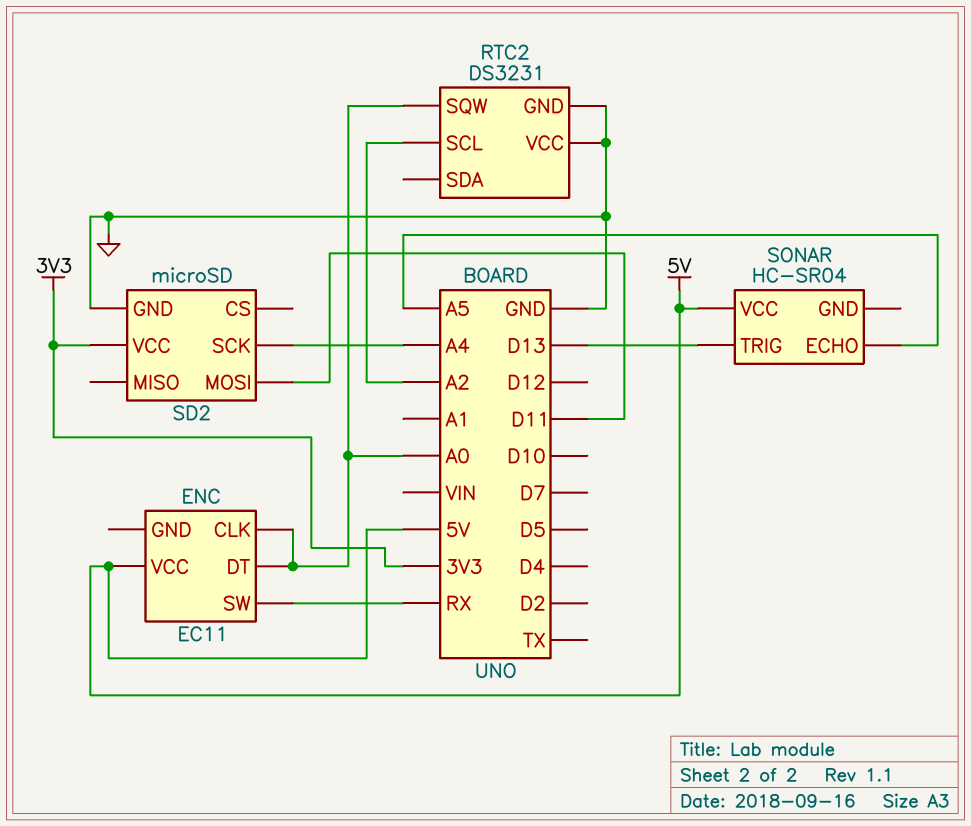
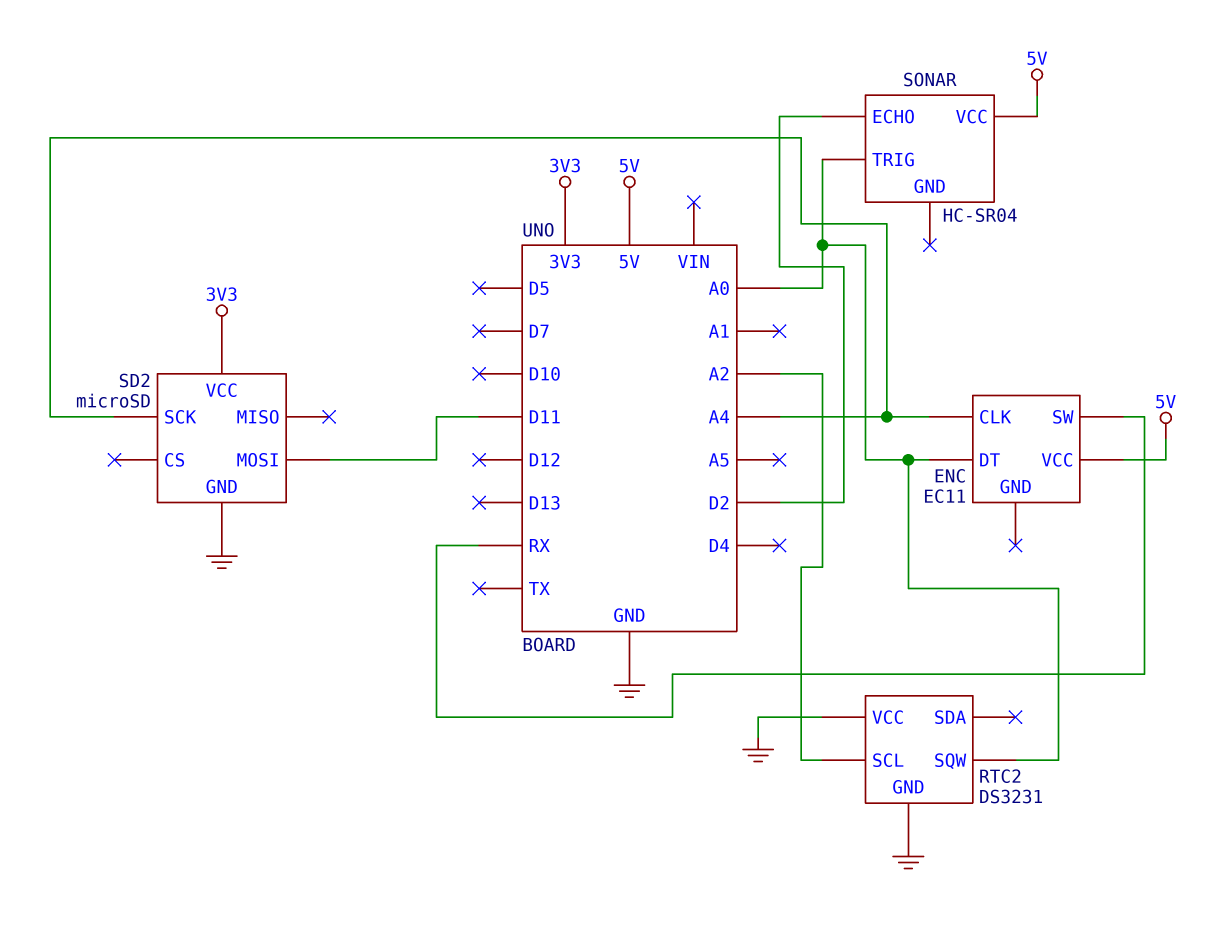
ENC pin CLK: A0 -> A4
SONAR pin ECHO: A5 -> D2
SONAR pin TRIG: D13 -> A0

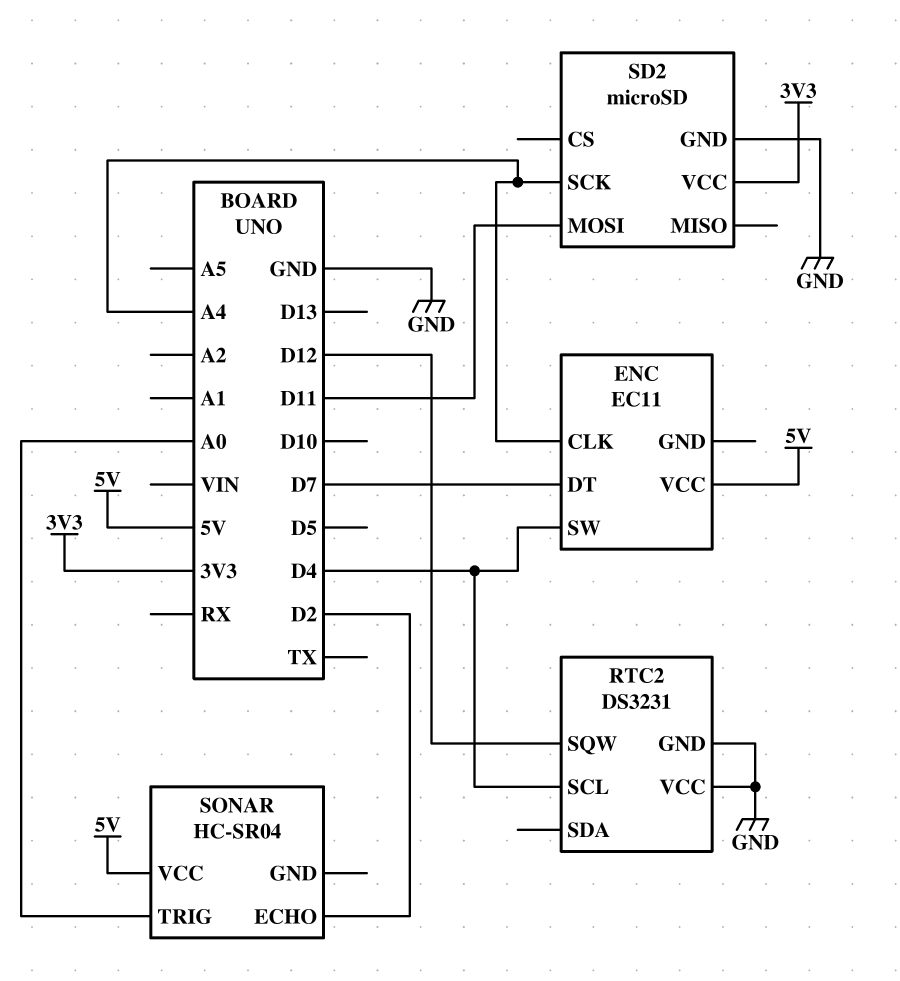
ENC pin DT: A0 -> D7
ENC pin SW: RX -> D4
RTC2 pin SCL: A2 -> D4
RTC2 pin SQW: A0 -> D12

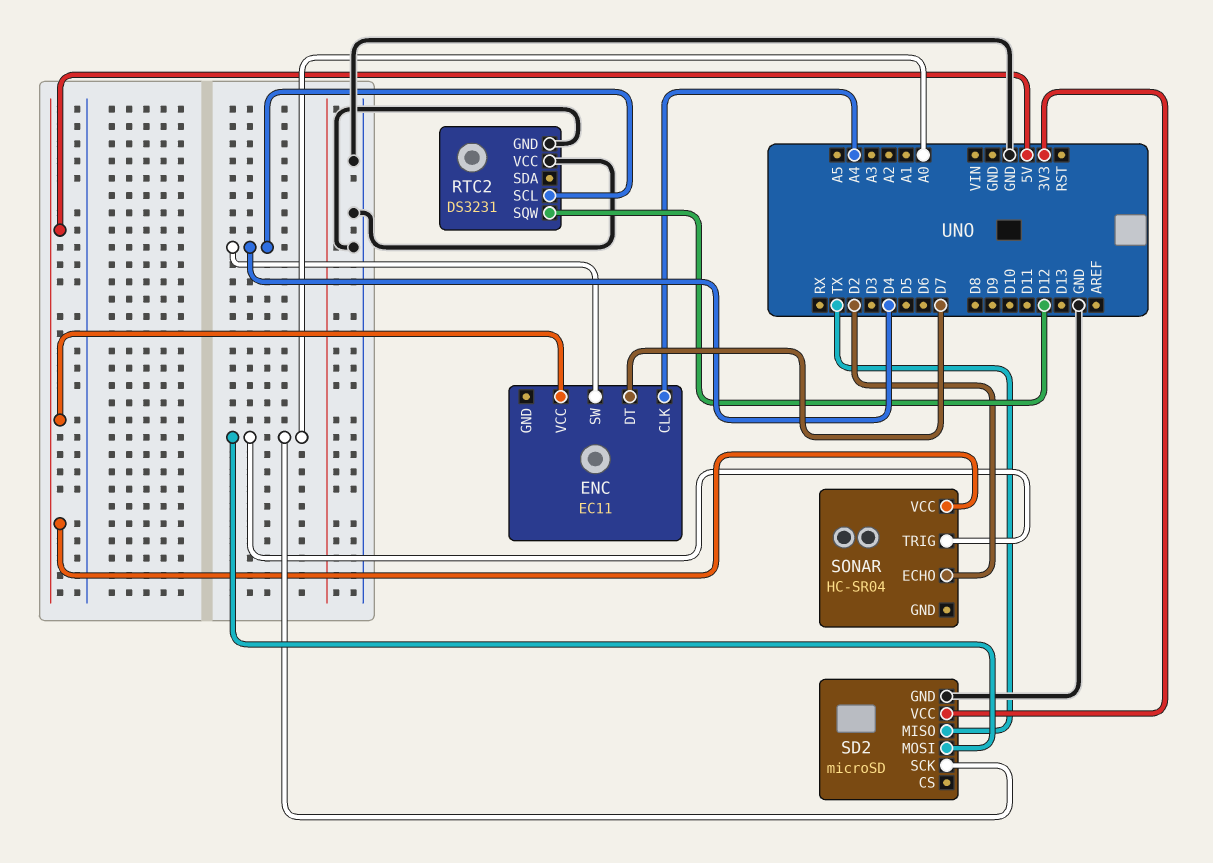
SD2 pin MISO: none -> TX
SD2 pin MOSI: D11 -> A0
SD2 pin SCK: A4 -> A0

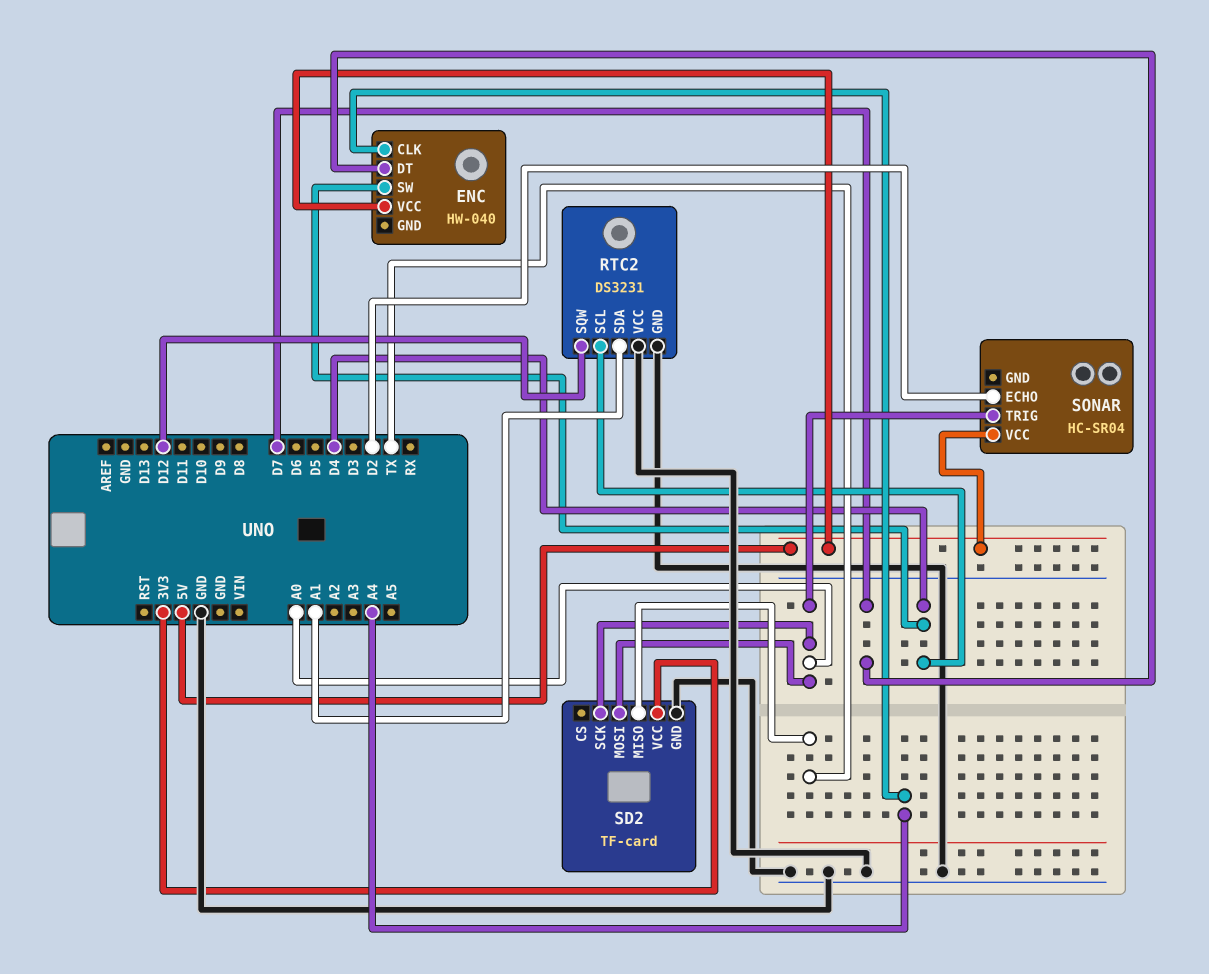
ENC: EC11 -> HW-040
RTC2 pin SDA: none -> A1
SD2: microSD -> TF-card

